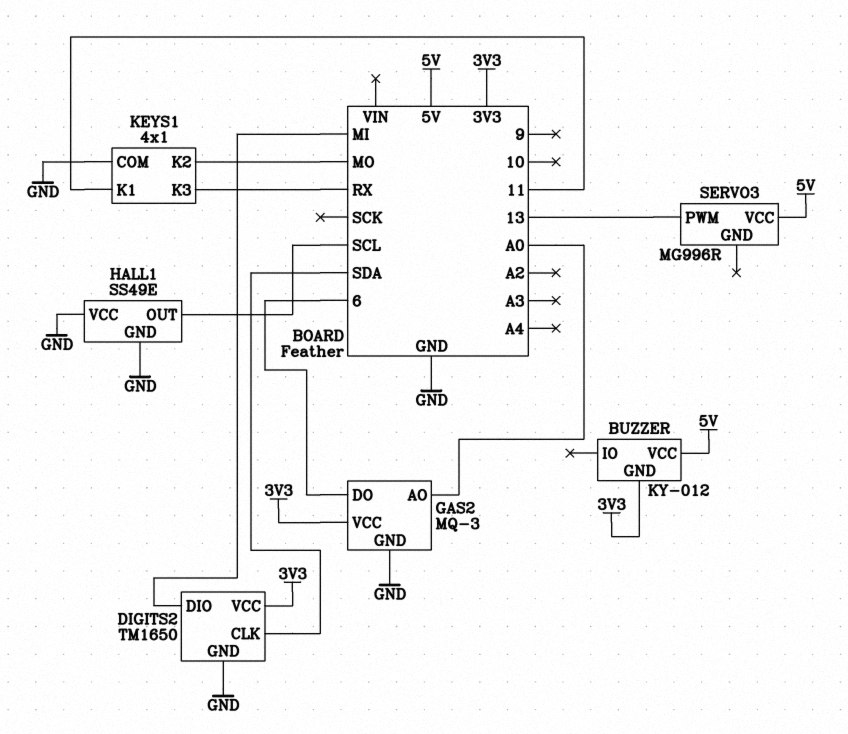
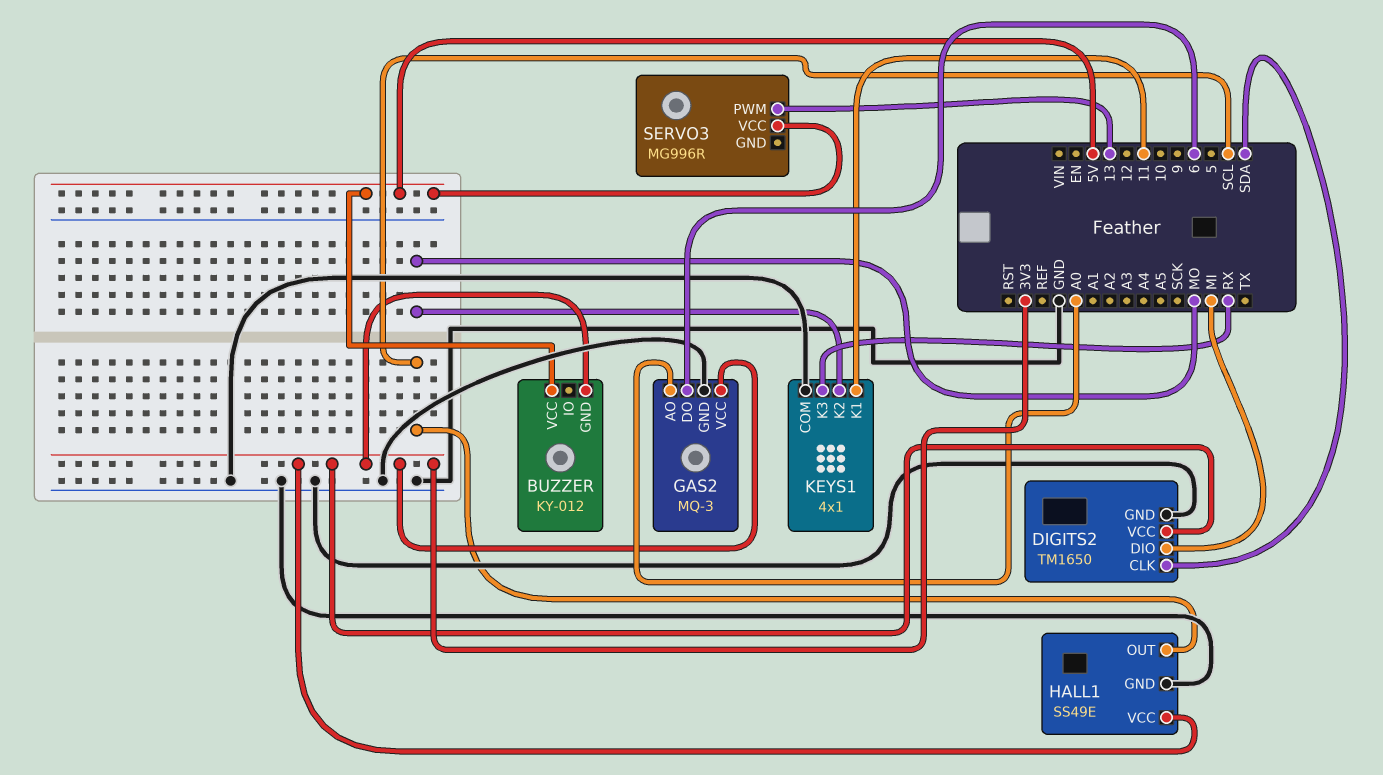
HALL1 pin VCC: GND -> 3V3

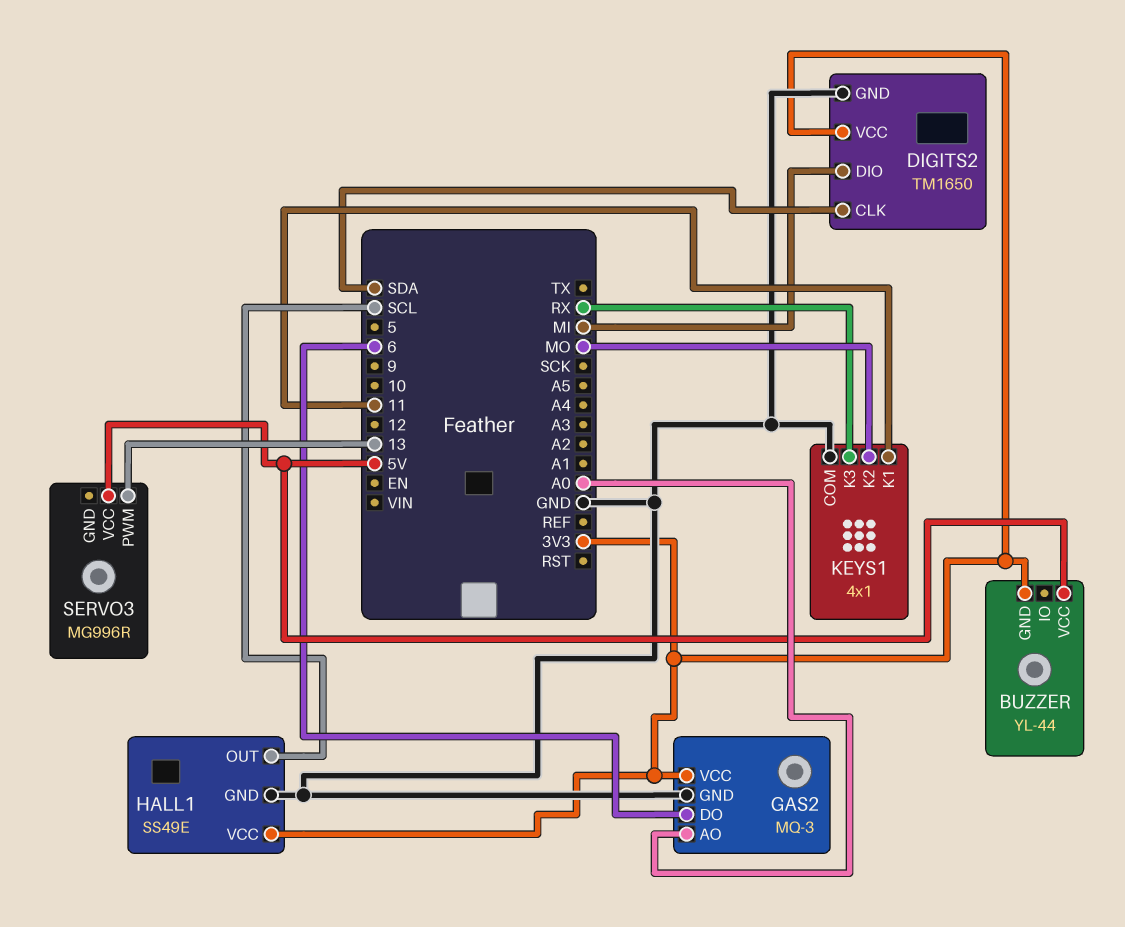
BUZZER: KY-012 -> YL-44

